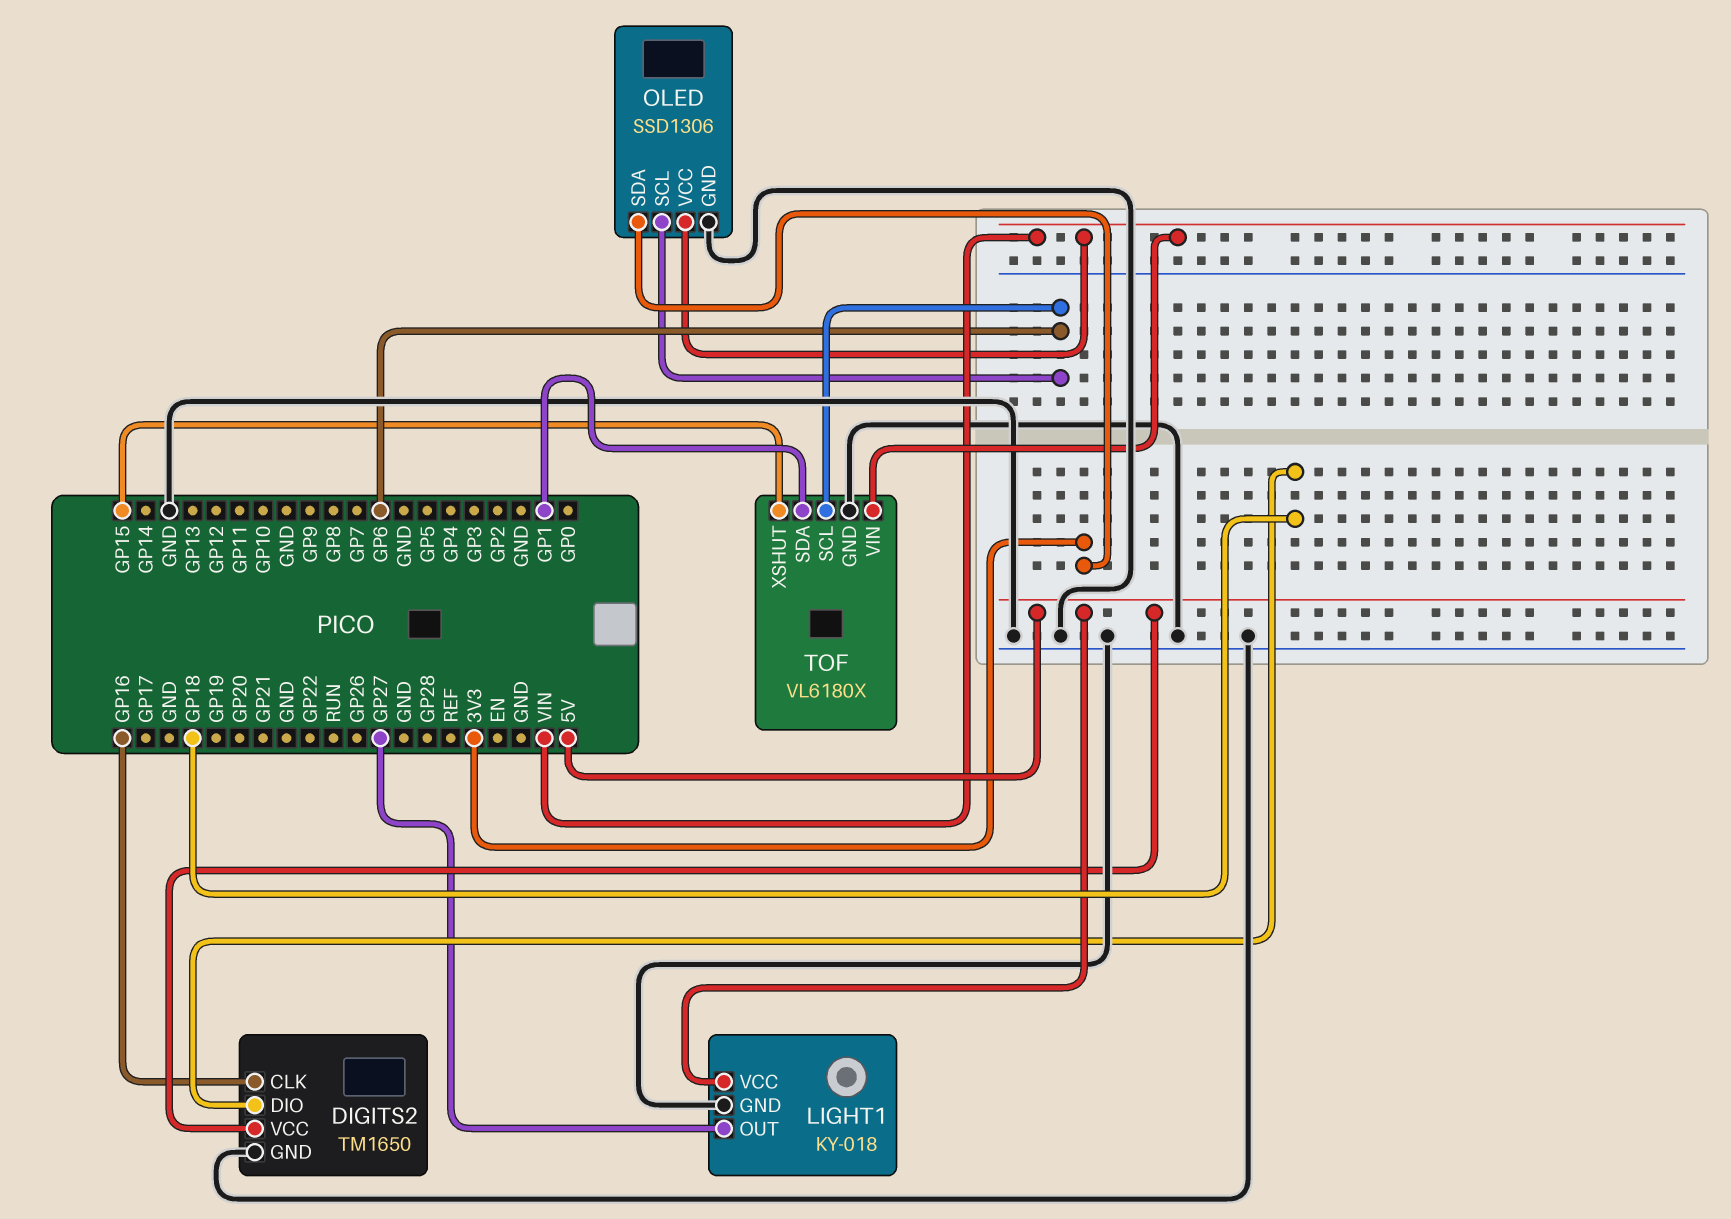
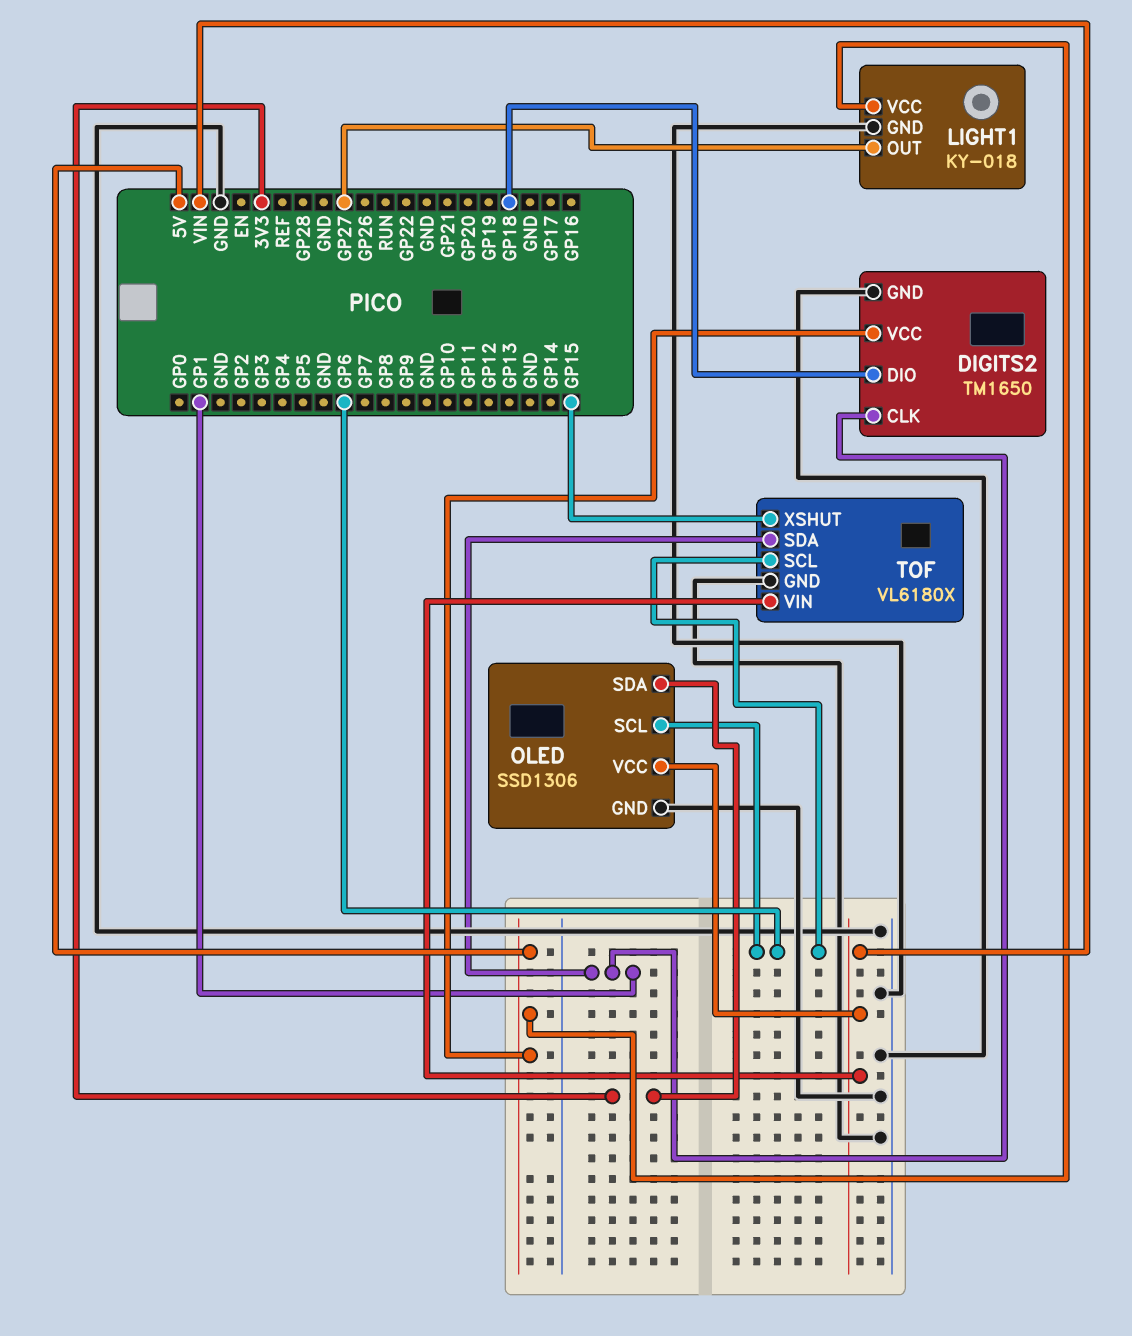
DIGITS2 pin CLK: GP16 -> GP1

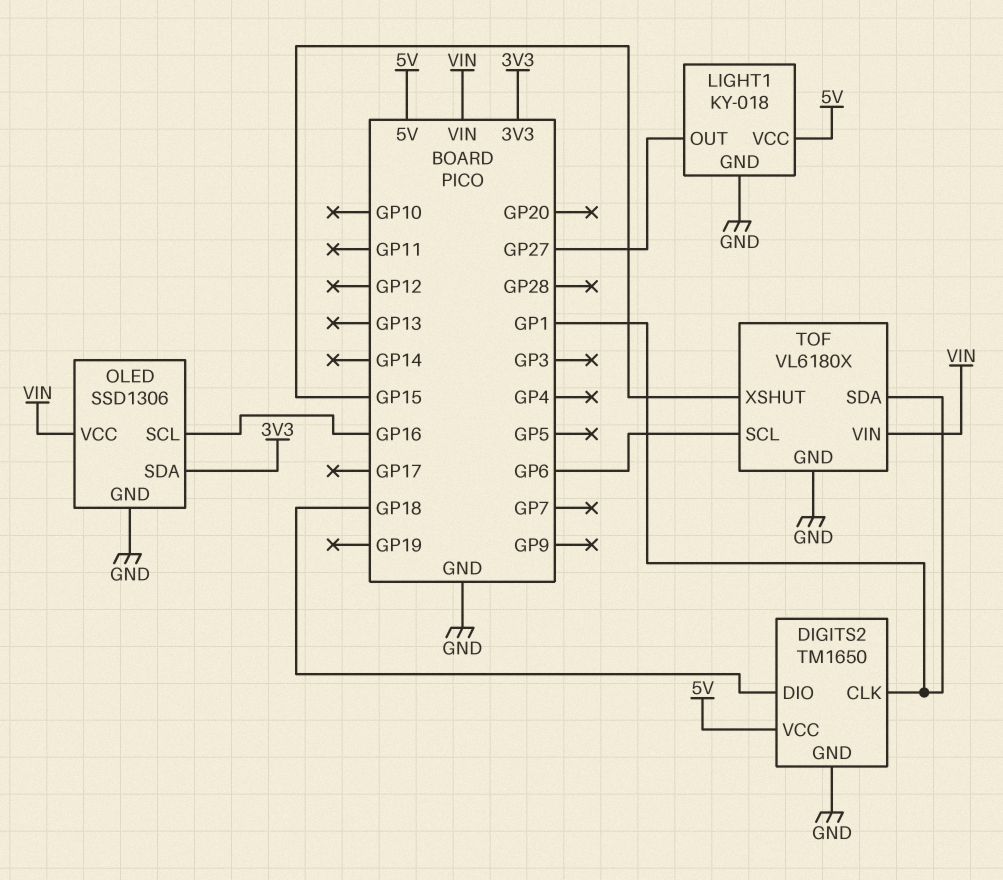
OLED pin SCL: GP6 -> GP16

